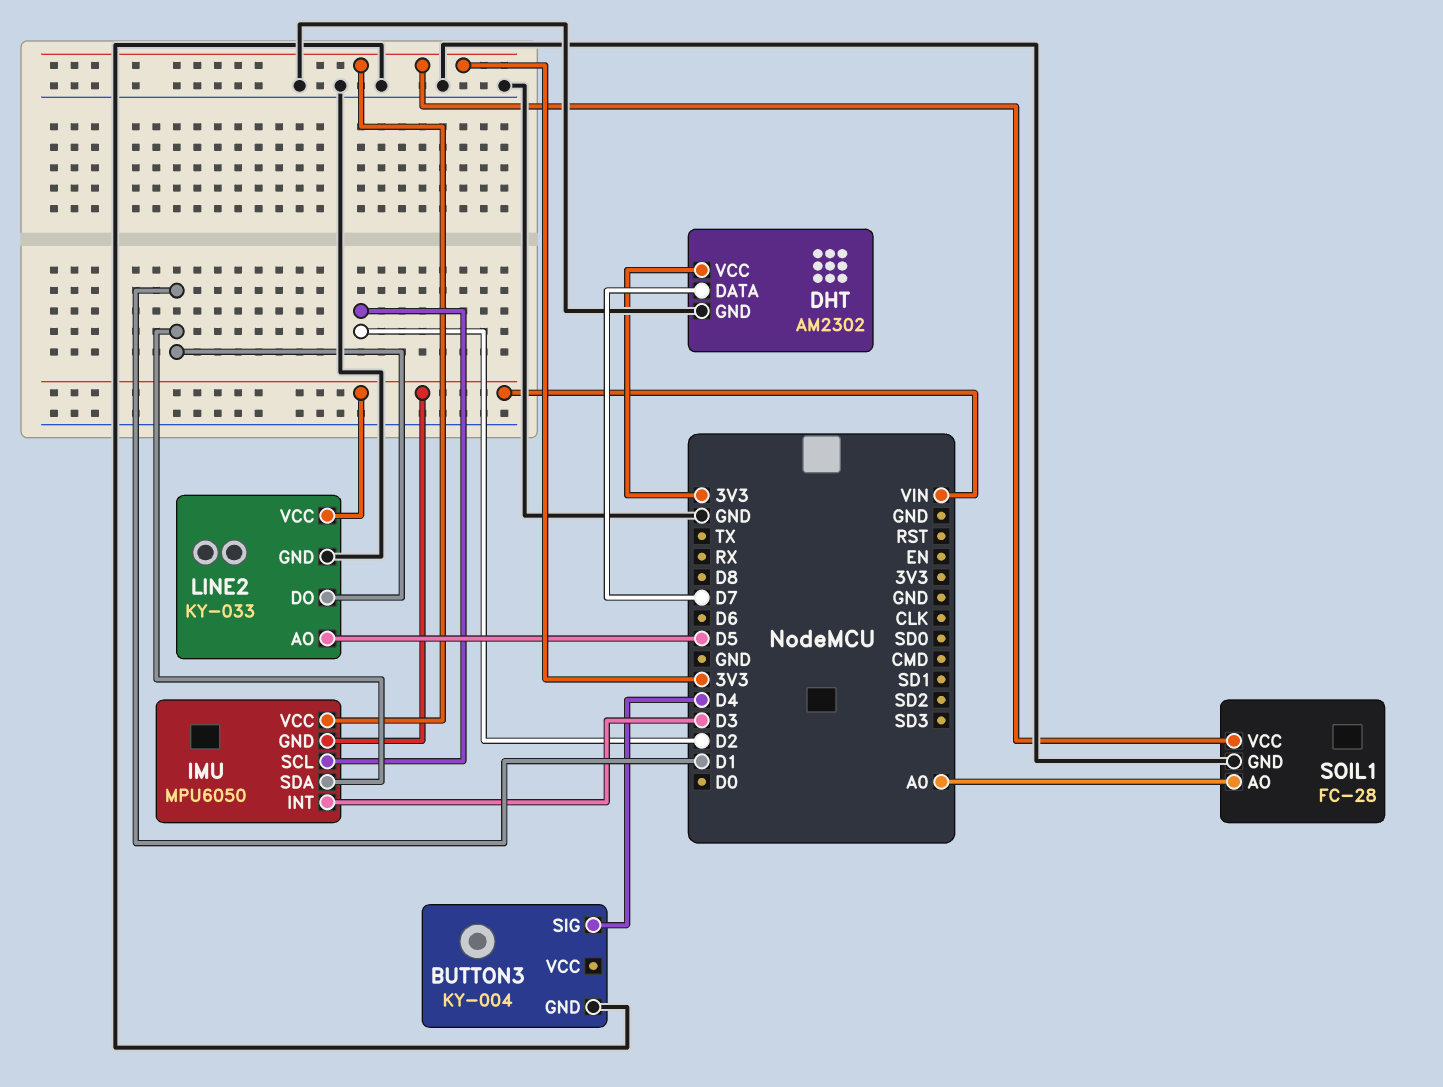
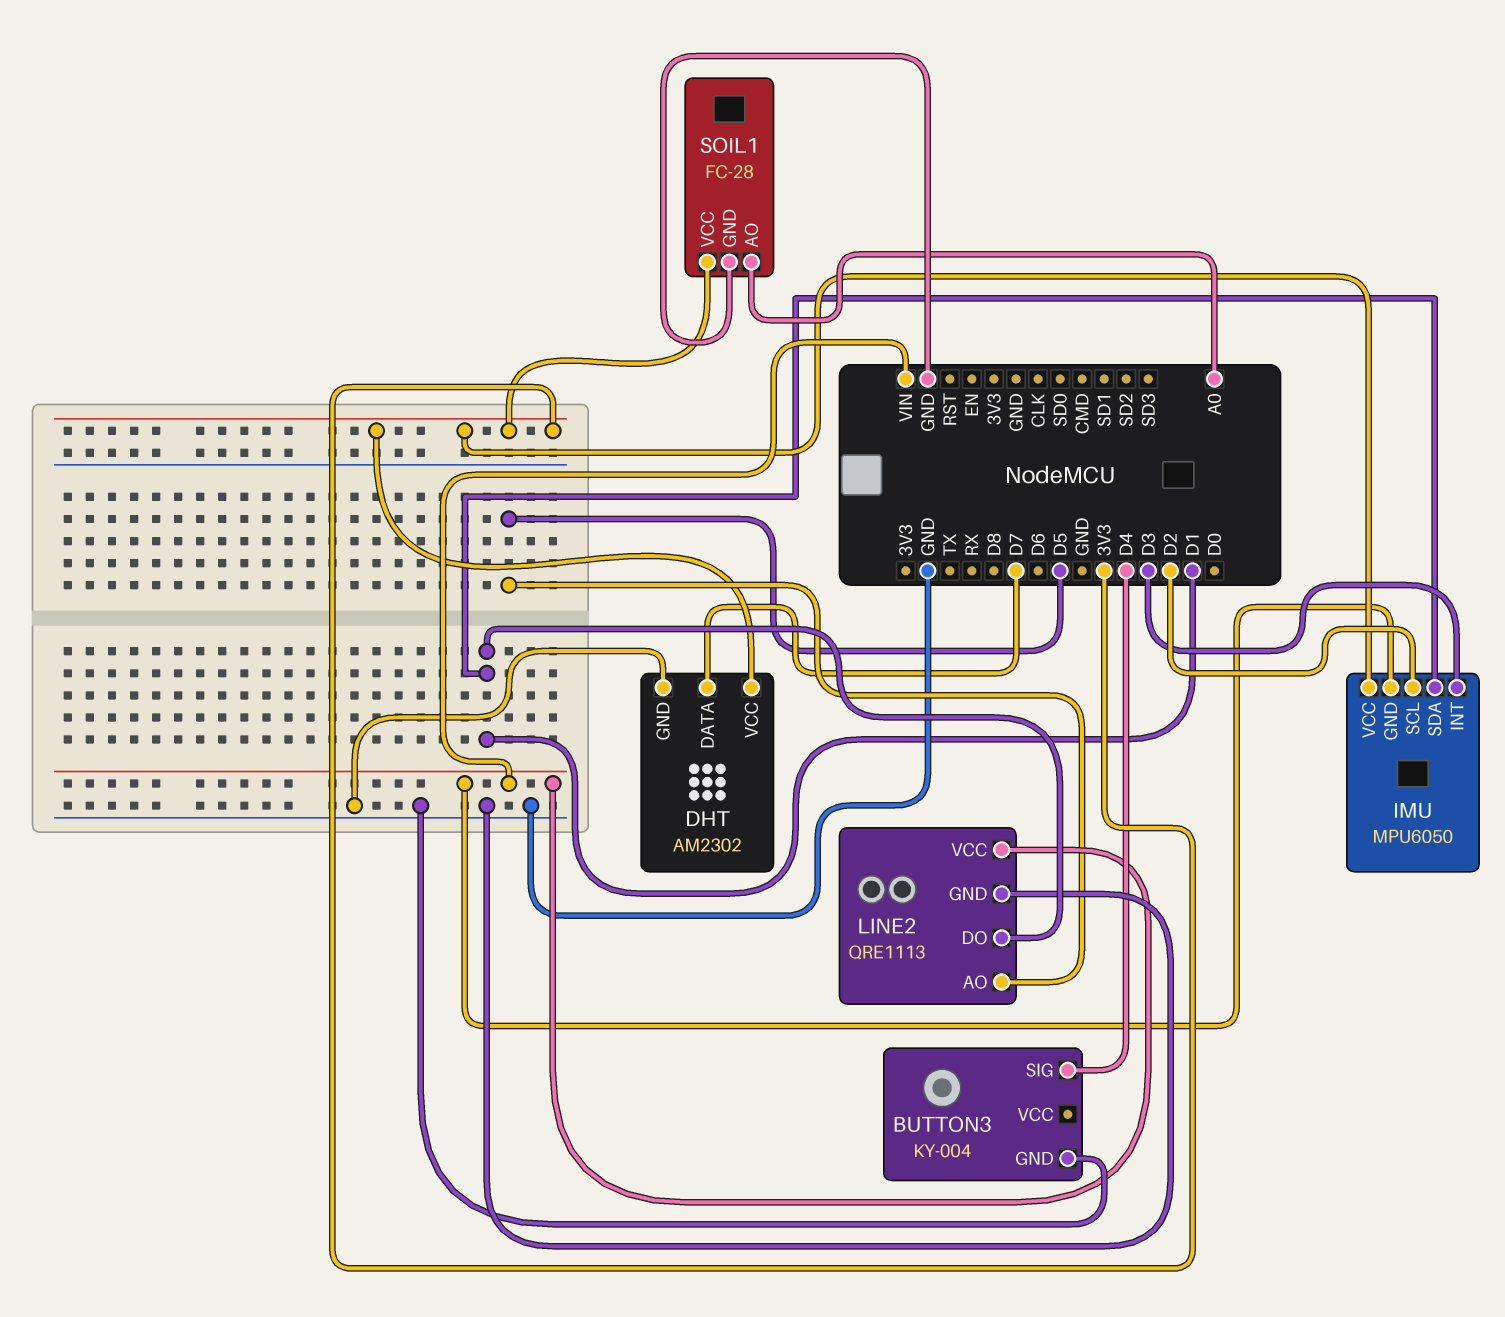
LINE2: KY-033 -> QRE1113

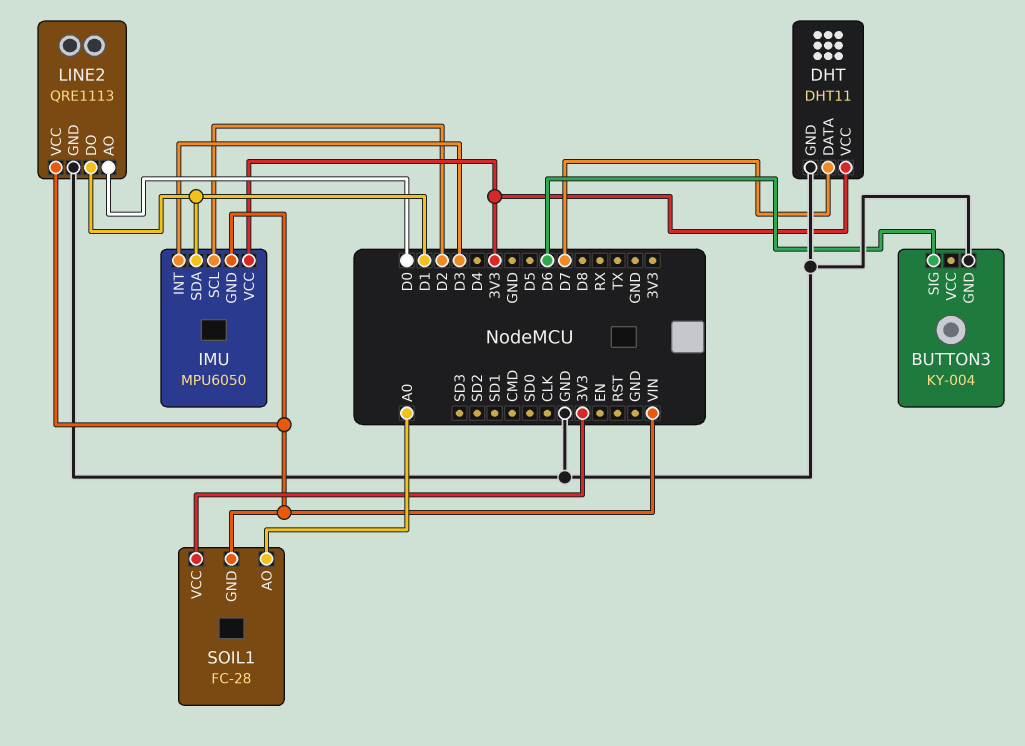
BUTTON3 pin SIG: D4 -> D6
DHT: AM2302 -> DHT11
LINE2 pin AO: D5 -> D0
SOIL1 pin GND: GND -> VIN

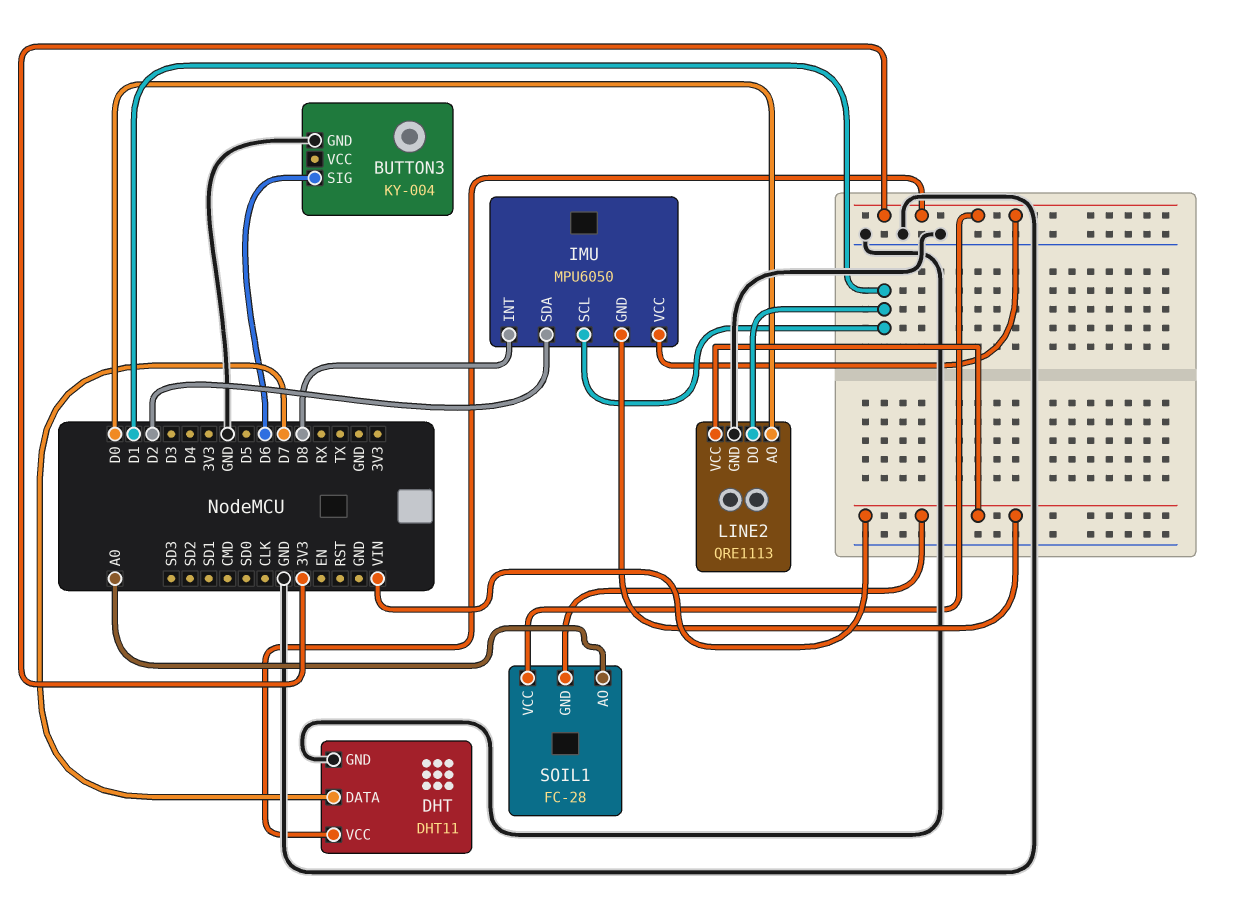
IMU pin INT: D3 -> D8
IMU pin SCL: D2 -> D1
IMU pin SDA: D1 -> D2

